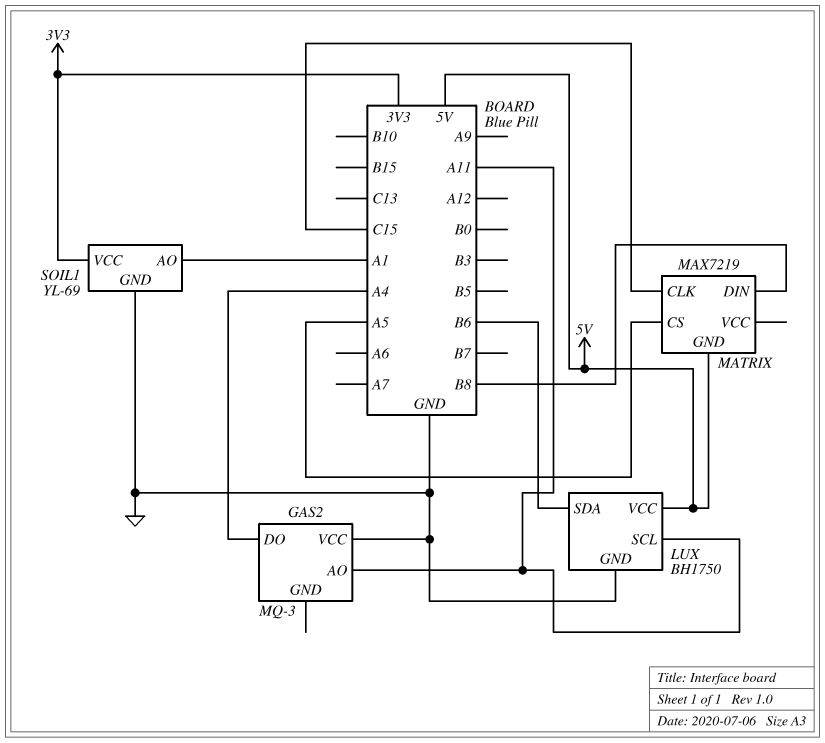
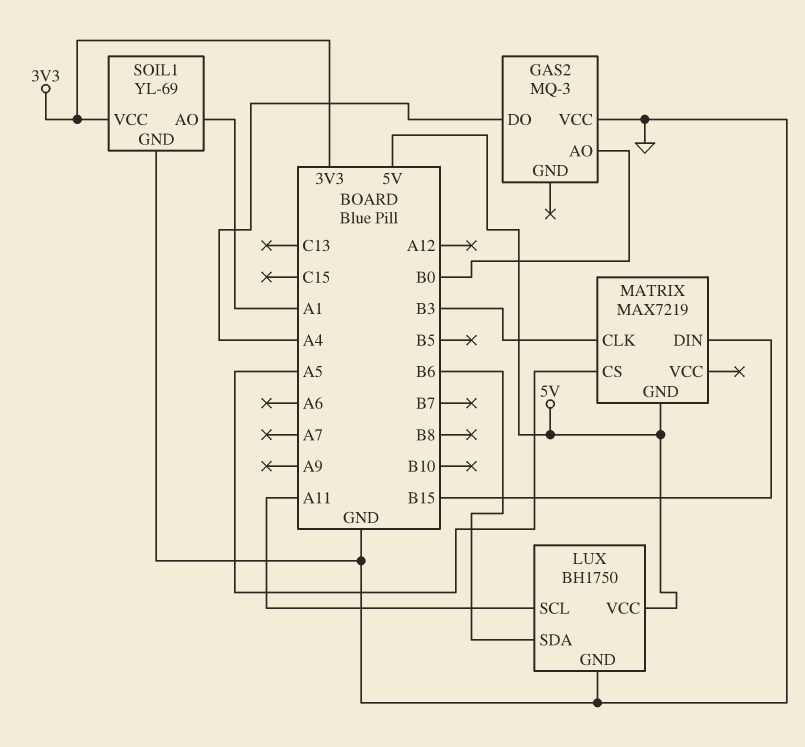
GAS2 pin AO: A11 -> B0
MATRIX pin CLK: C15 -> B3
MATRIX pin DIN: B8 -> B15

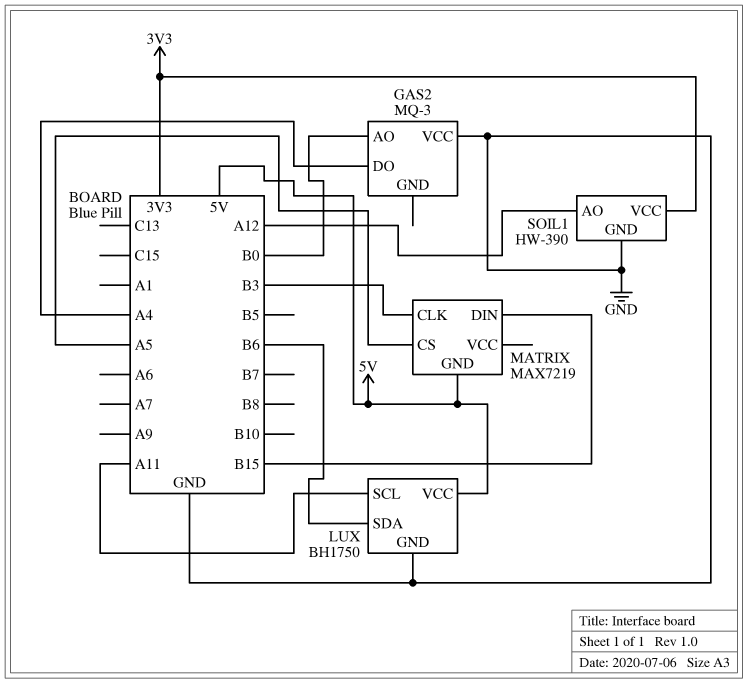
SOIL1: YL-69 -> HW-390
SOIL1 pin AO: A1 -> A12

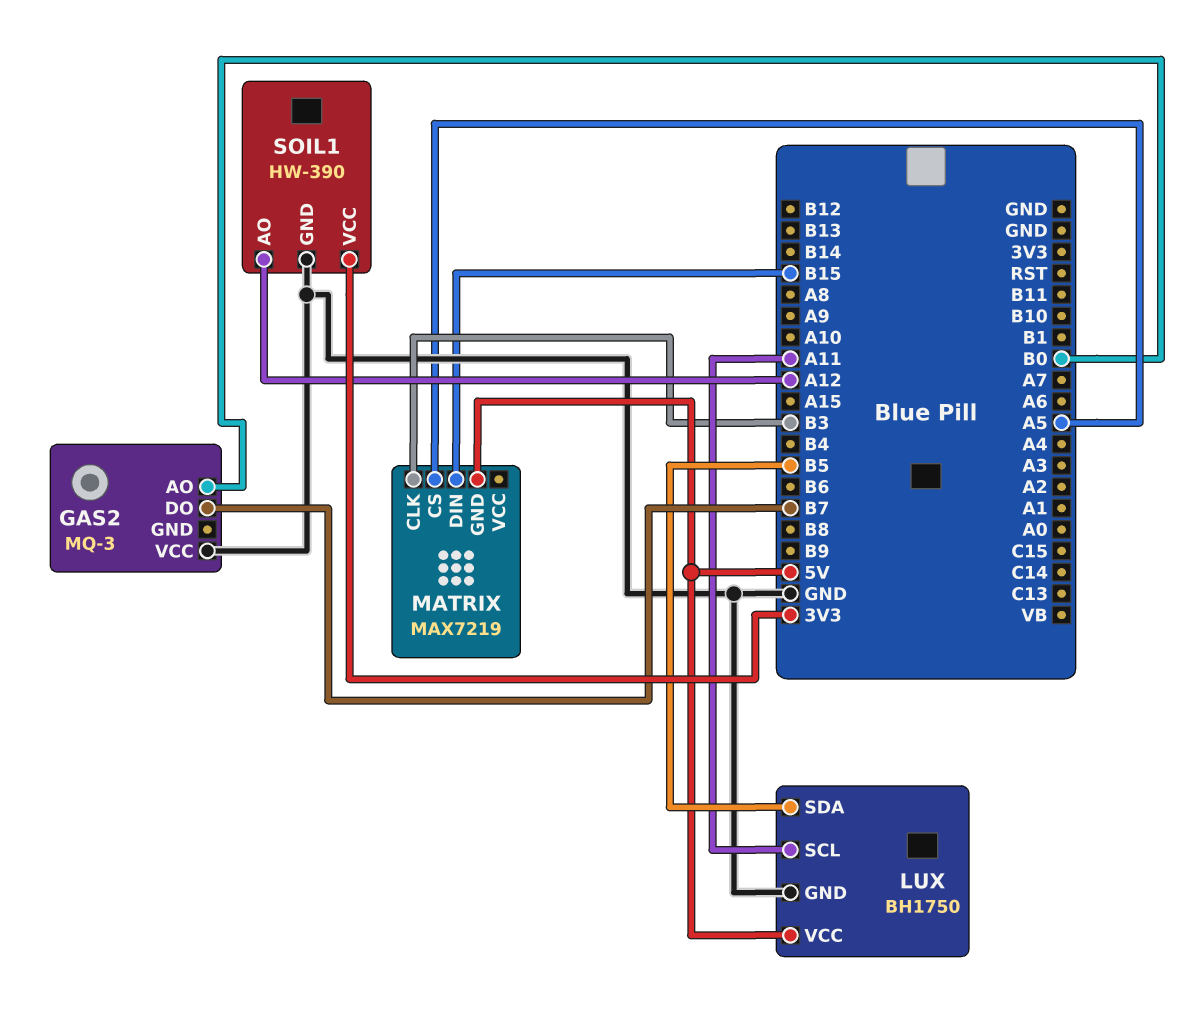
GAS2 pin DO: A4 -> B7
LUX pin SDA: B6 -> B5

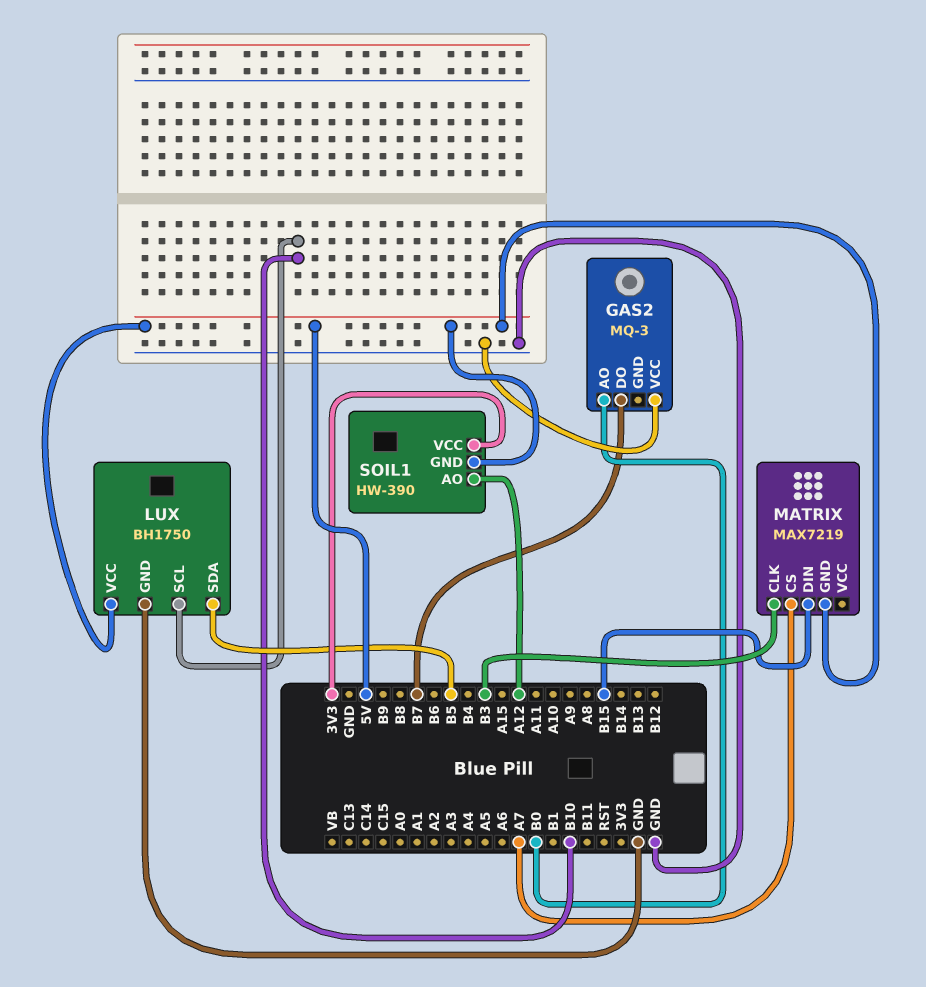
LUX pin SCL: A11 -> B10
MATRIX pin CS: A5 -> A7
SOIL1 pin GND: GND -> 5V

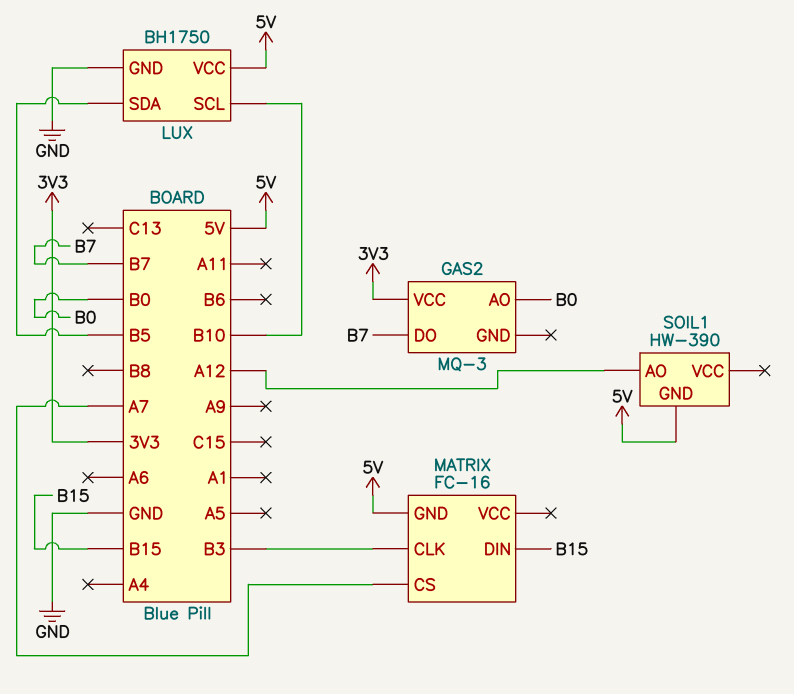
GAS2 pin VCC: GND -> 3V3
MATRIX: MAX7219 -> FC-16
SOIL1 pin VCC: 3V3 -> none

